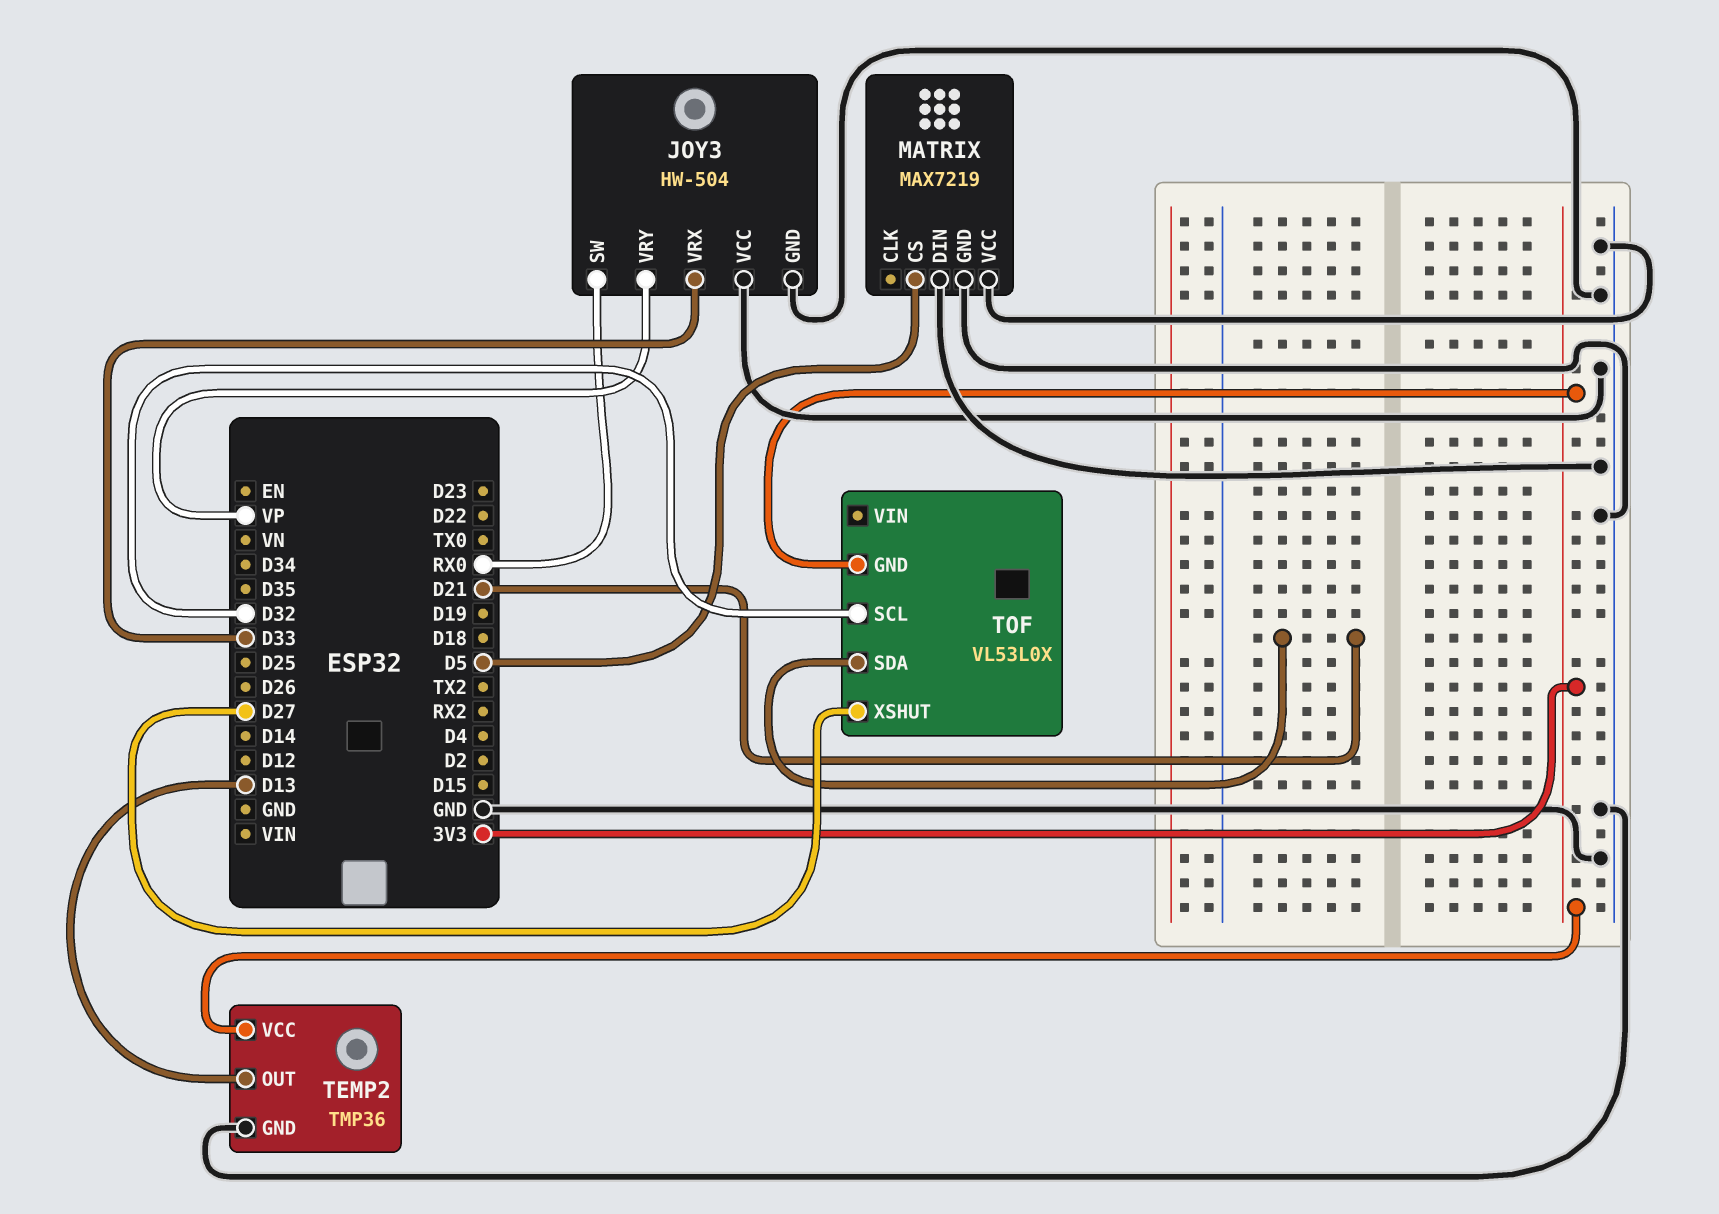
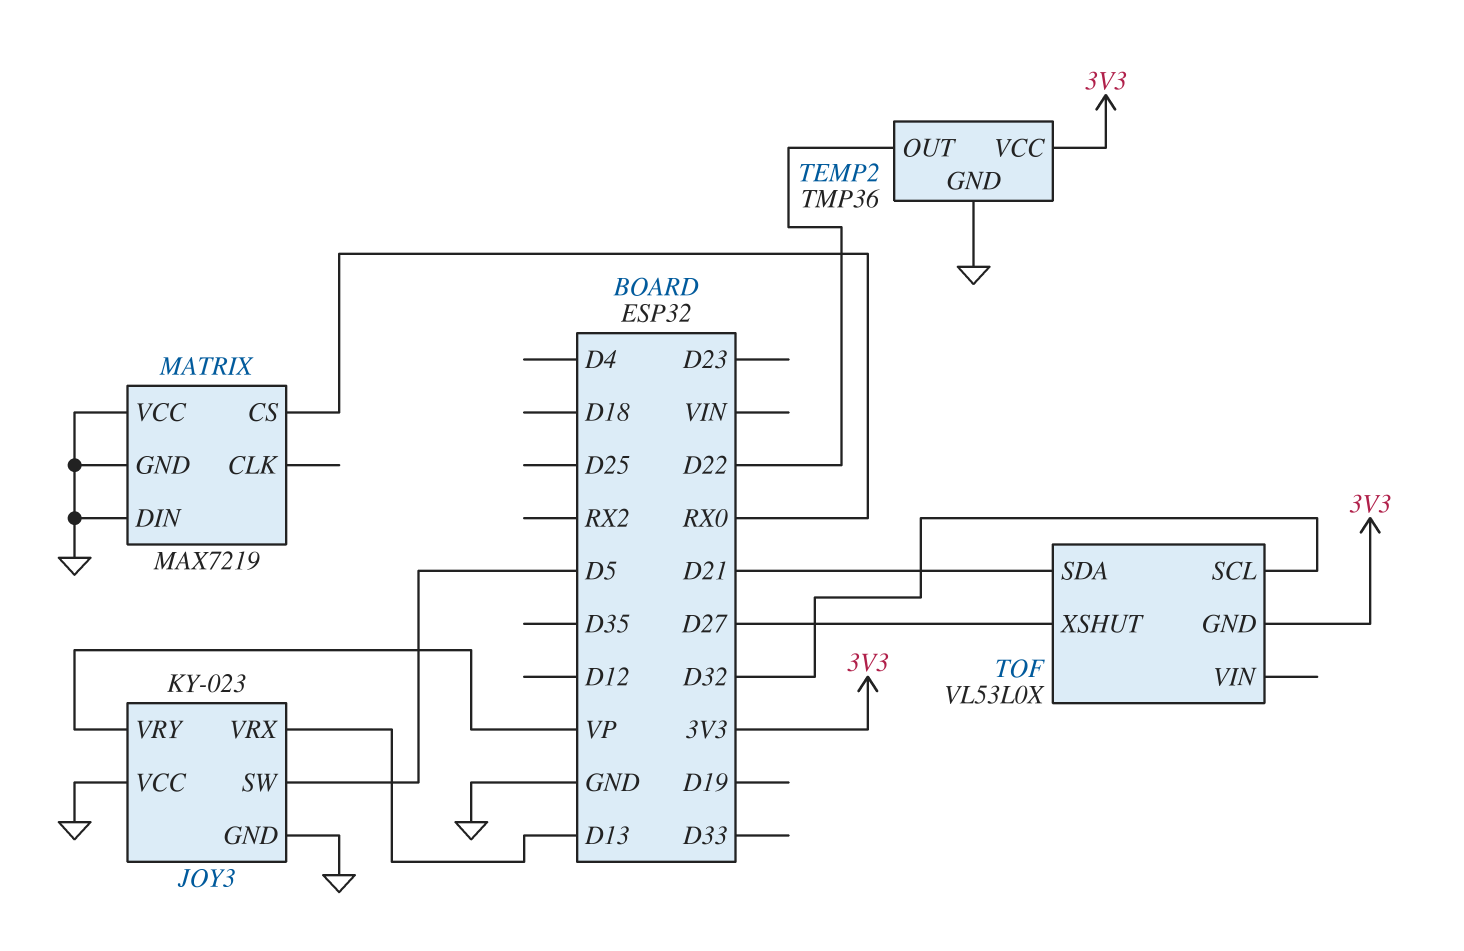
JOY3: HW-504 -> KY-023
JOY3 pin SW: RX0 -> D5
JOY3 pin VRX: D33 -> D13
MATRIX pin CS: D5 -> RX0
TEMP2 pin OUT: D13 -> D22

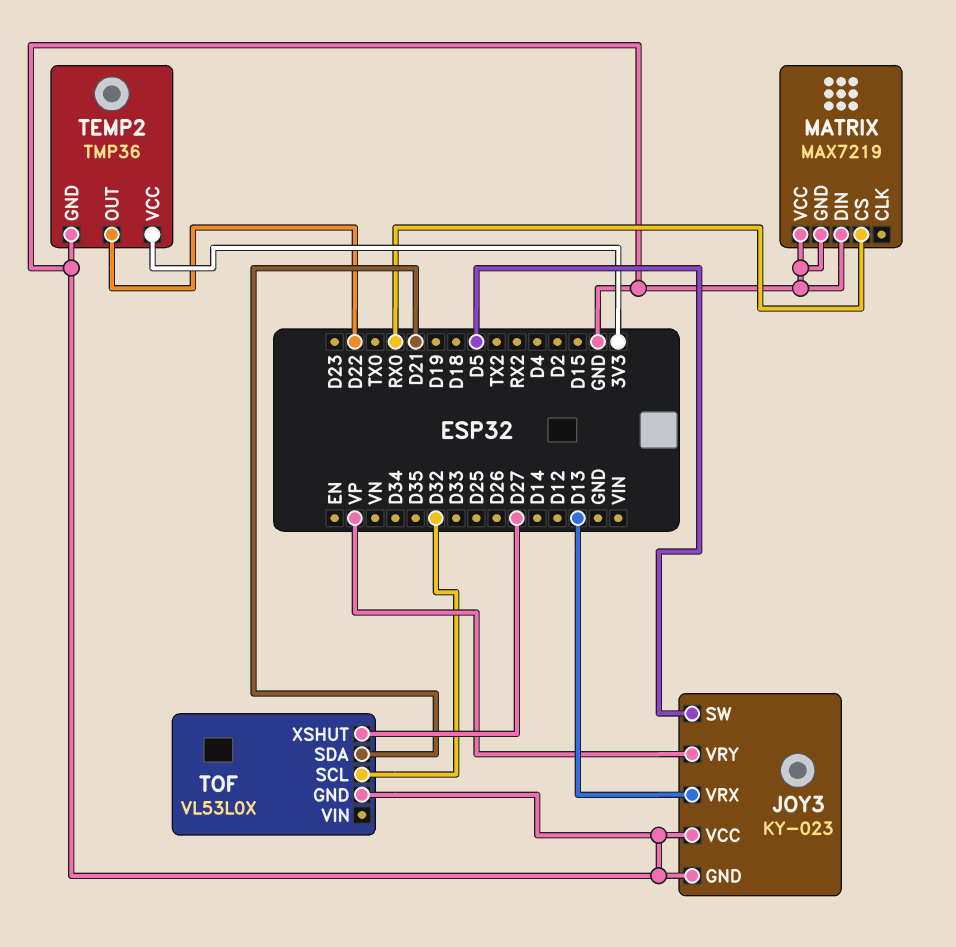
TOF pin GND: 3V3 -> GND

